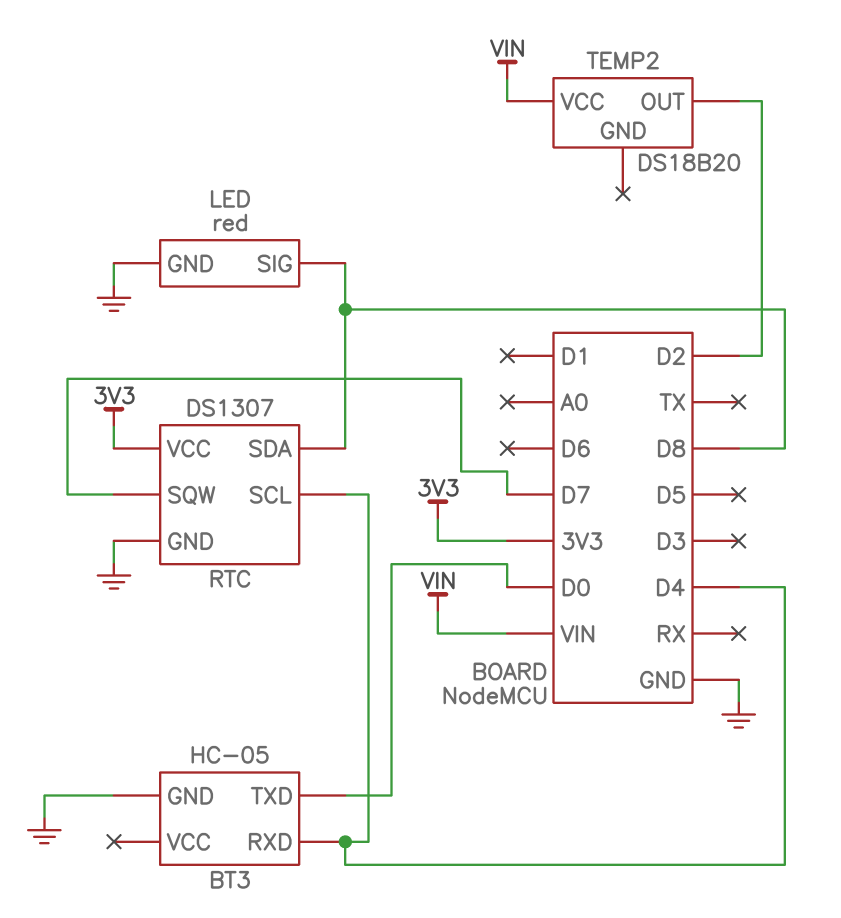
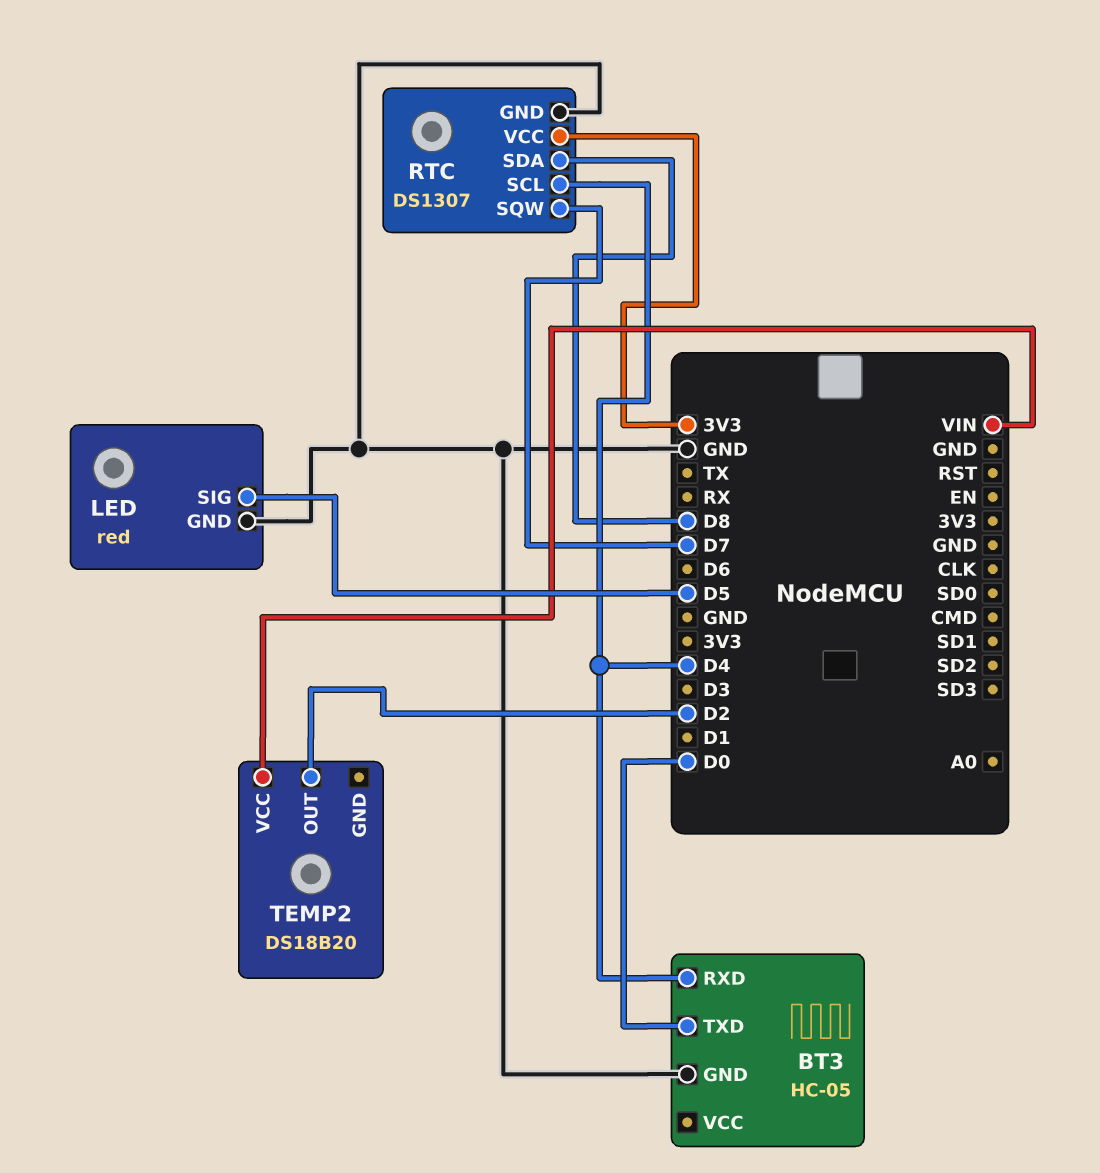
LED pin SIG: D8 -> D5

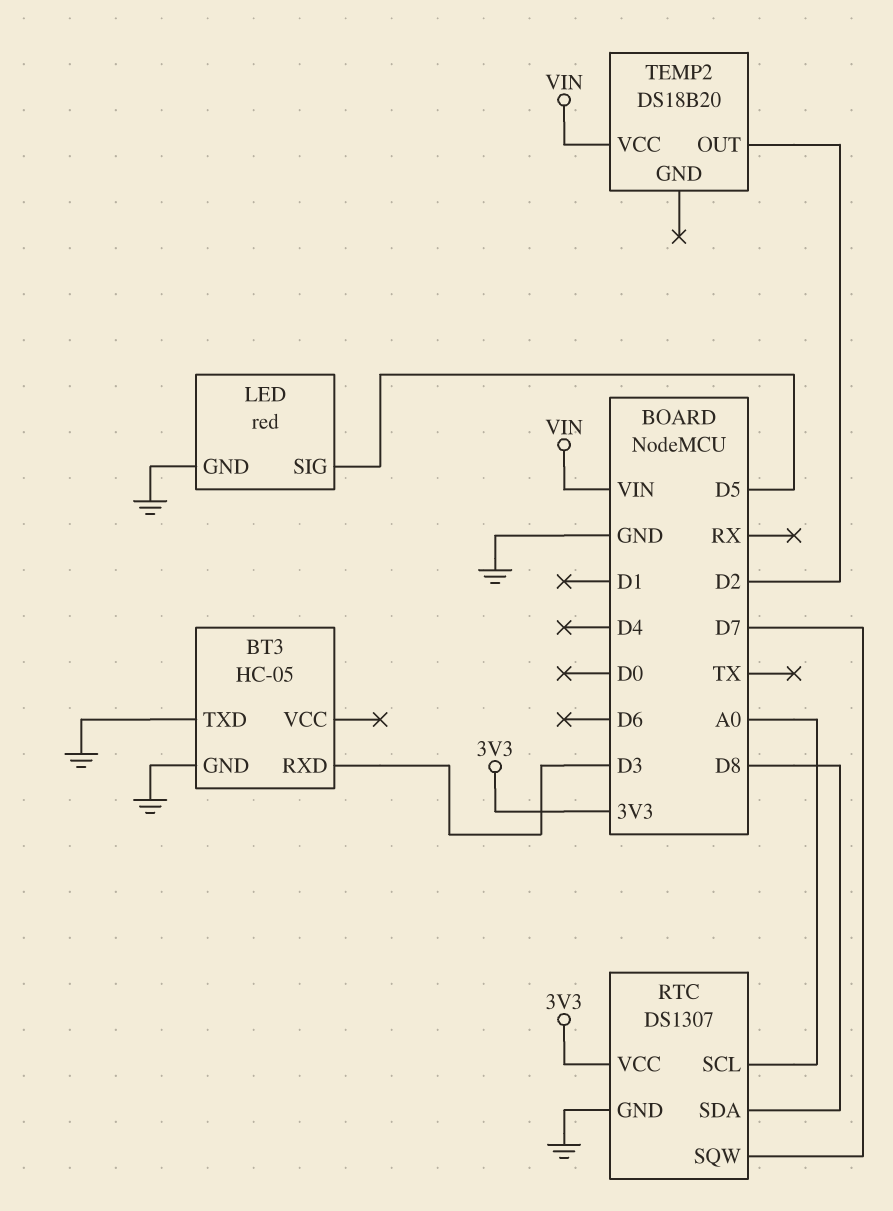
BT3 pin RXD: D4 -> D3
BT3 pin TXD: D0 -> GND
RTC pin SCL: D4 -> A0

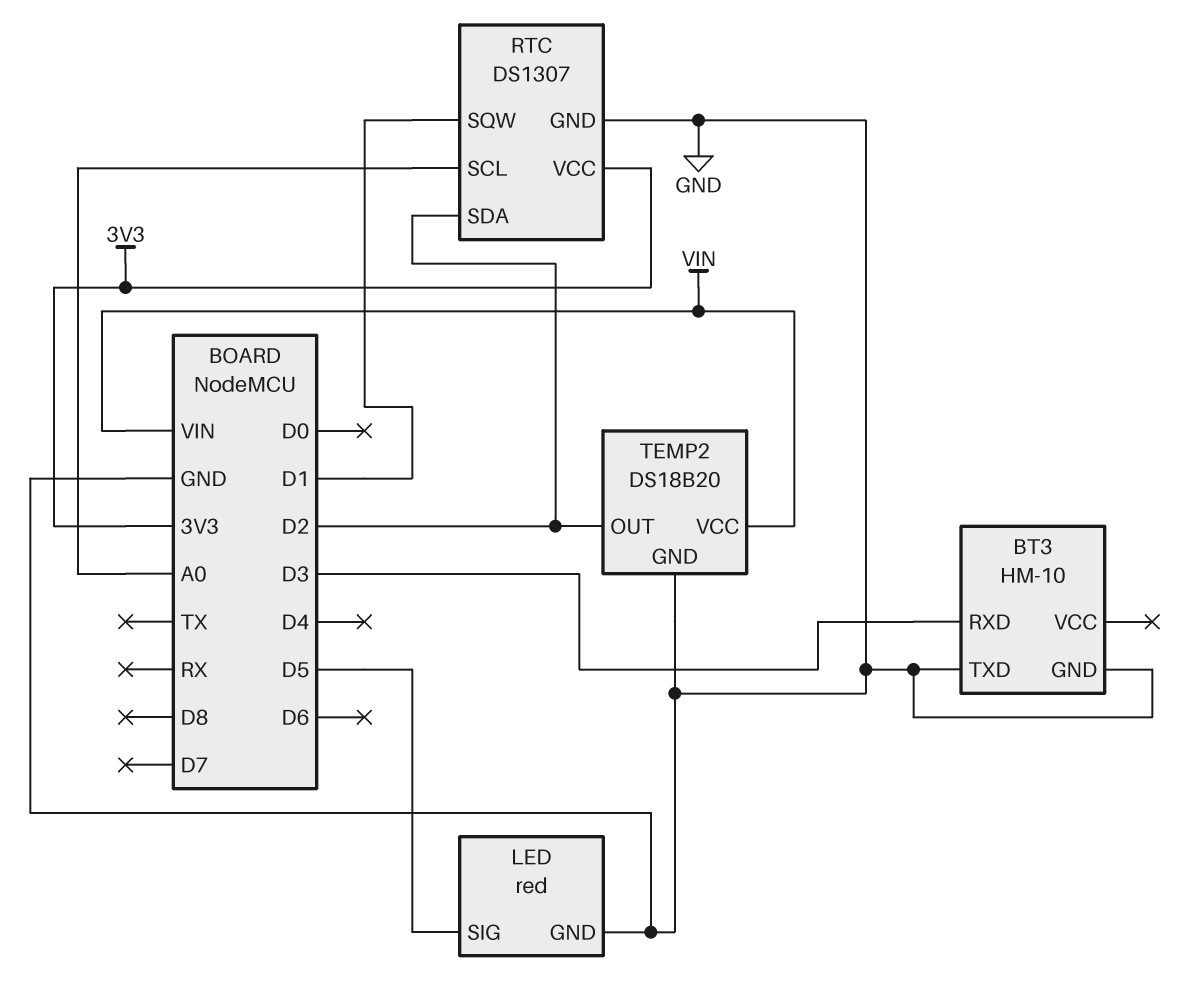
BT3: HC-05 -> HM-10
RTC pin SDA: D8 -> D2
RTC pin SQW: D7 -> D1
TEMP2 pin GND: none -> GND

